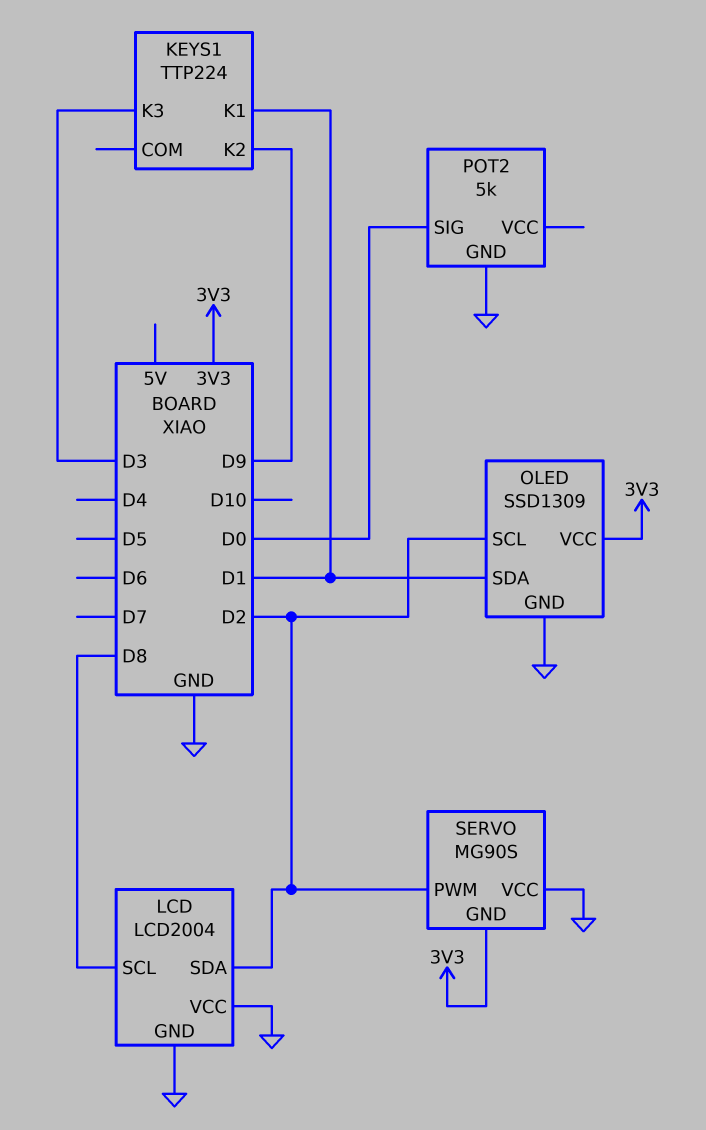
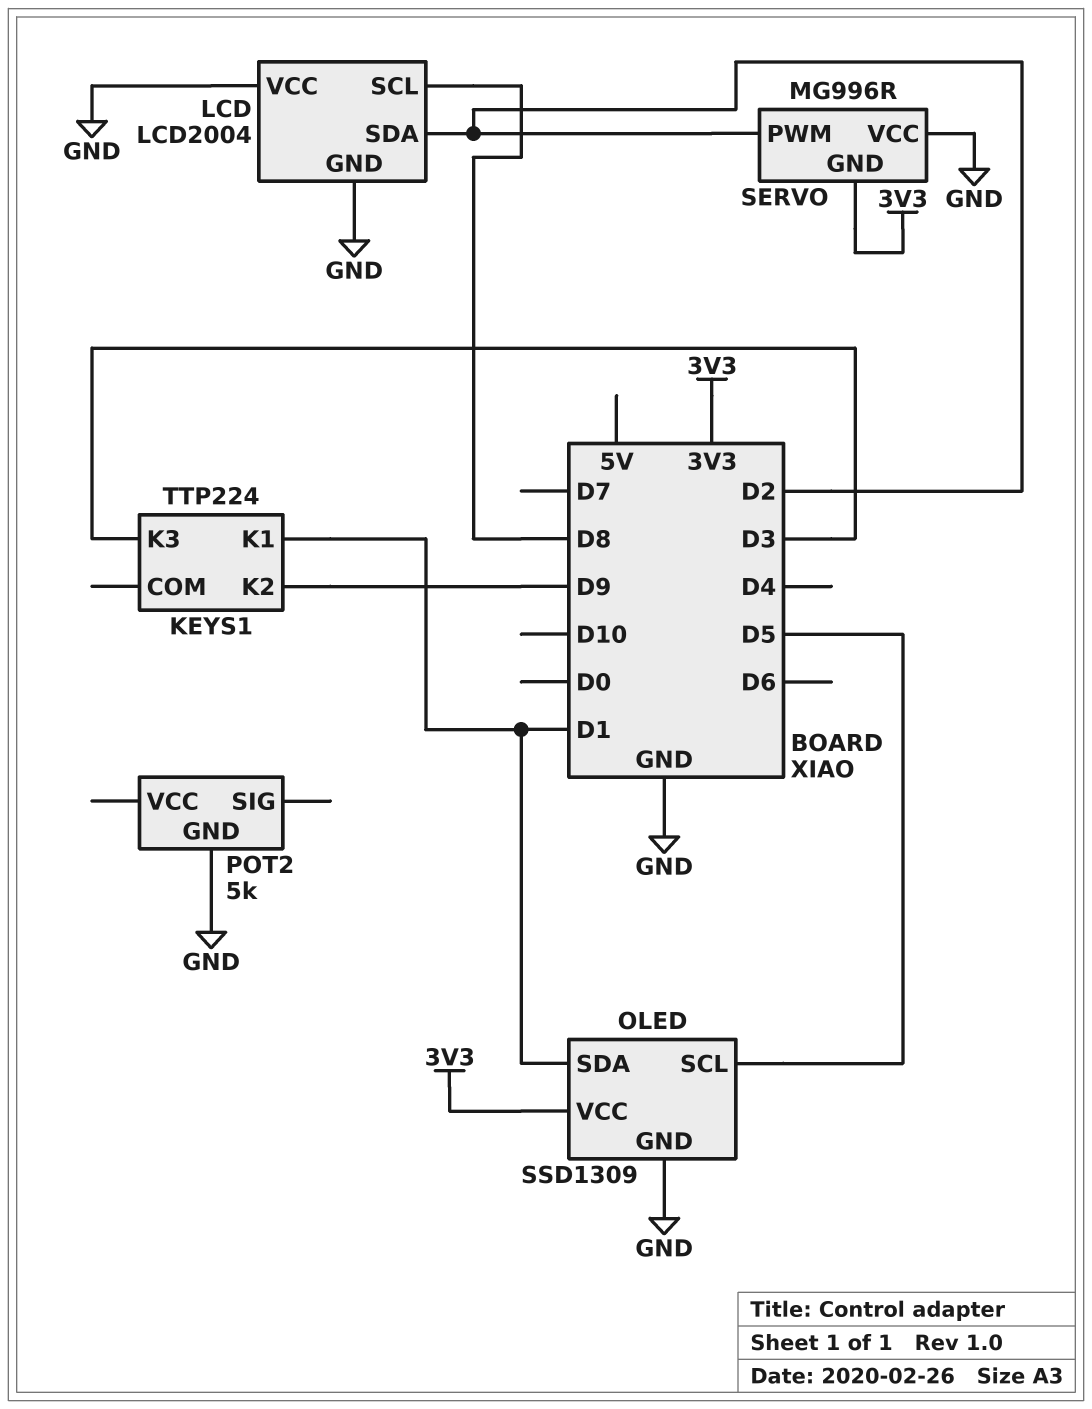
OLED pin SCL: D2 -> D5
POT2 pin SIG: D0 -> none
SERVO: MG90S -> MG996R

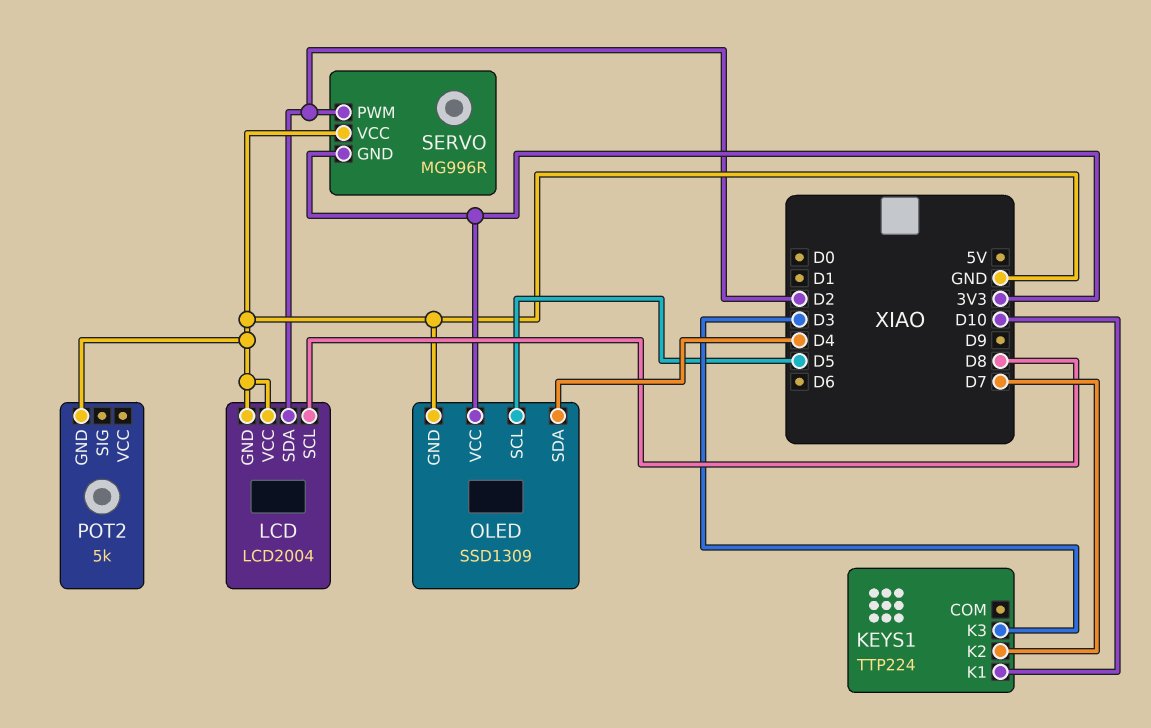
KEYS1 pin K1: D1 -> D10
KEYS1 pin K2: D9 -> D7
OLED pin SDA: D1 -> D4

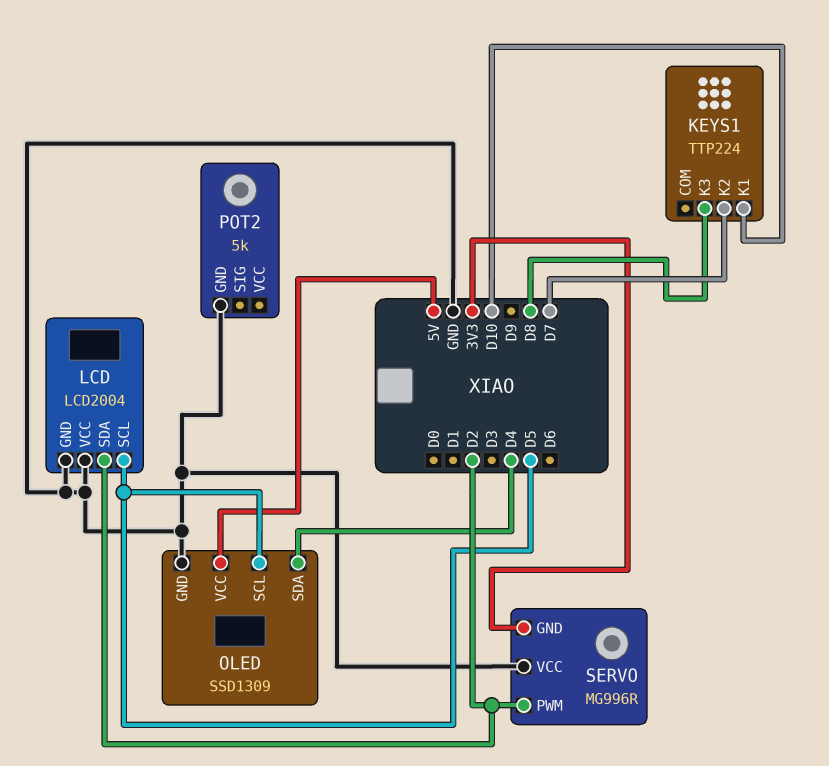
KEYS1 pin K3: D3 -> D8
LCD pin SCL: D8 -> D5
OLED pin VCC: 3V3 -> 5V

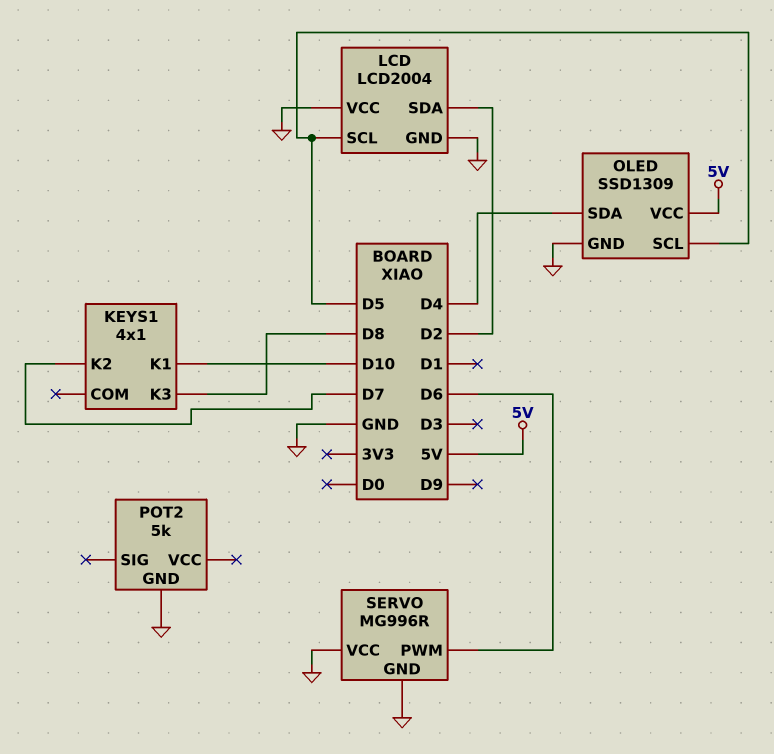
KEYS1: TTP224 -> 4x1
SERVO pin GND: 3V3 -> GND
SERVO pin PWM: D2 -> D6

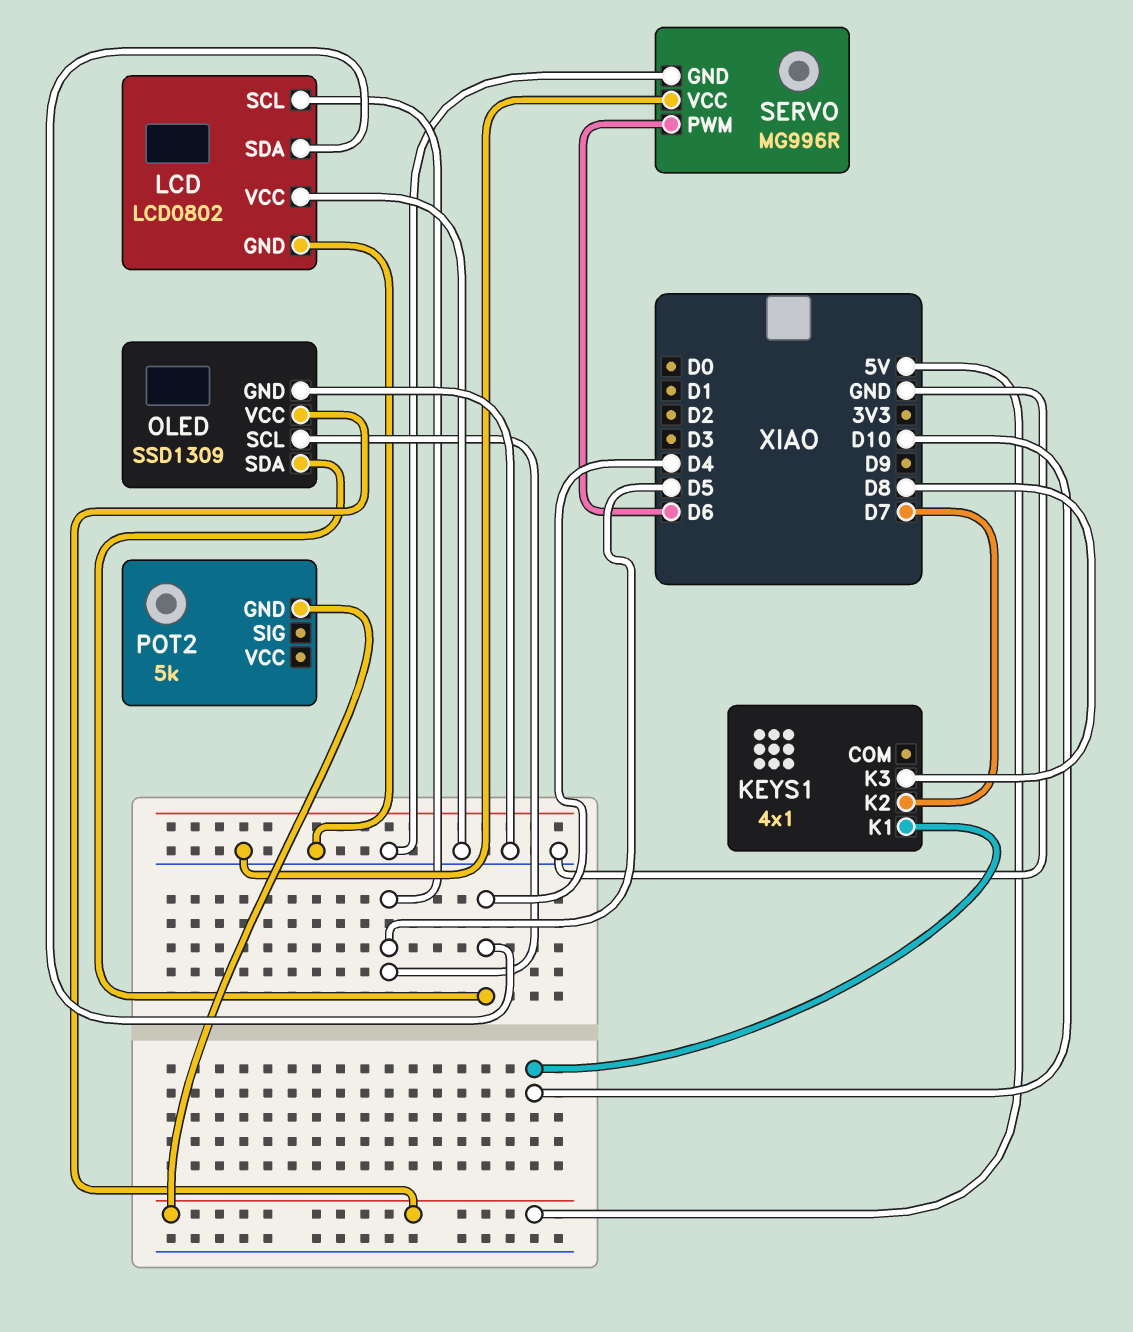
LCD: LCD2004 -> LCD0802
LCD pin SDA: D2 -> D4
POT2 pin GND: GND -> 5V

